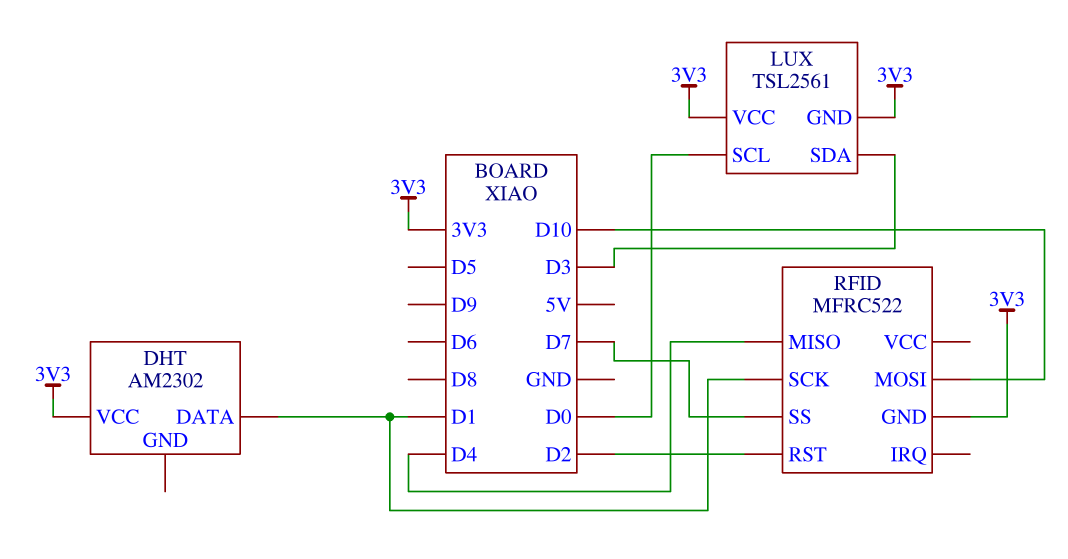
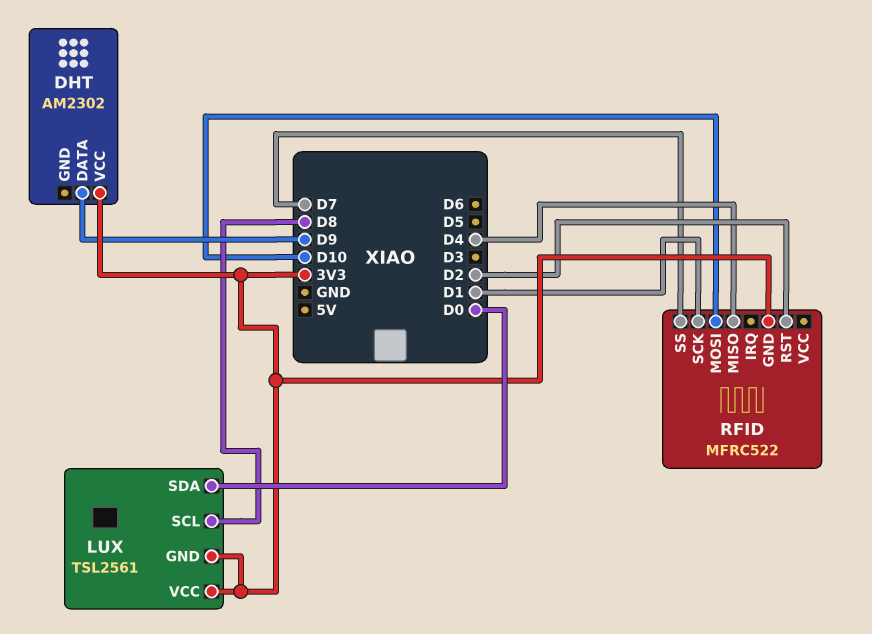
DHT pin DATA: D1 -> D9
LUX pin SCL: D0 -> D8
LUX pin SDA: D3 -> D0

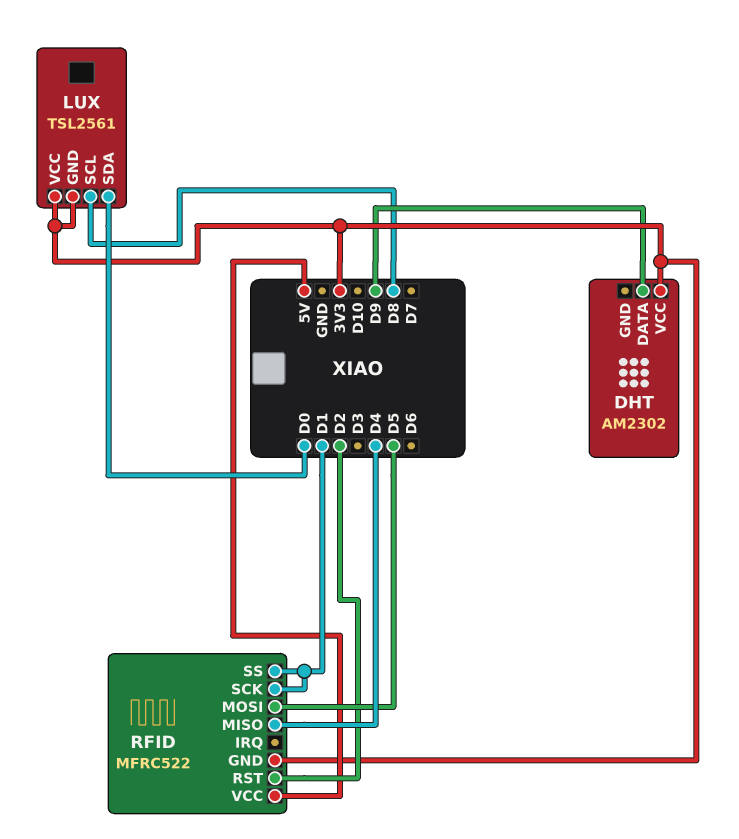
RFID pin MOSI: D10 -> D5
RFID pin SS: D7 -> D1
RFID pin VCC: none -> 5V

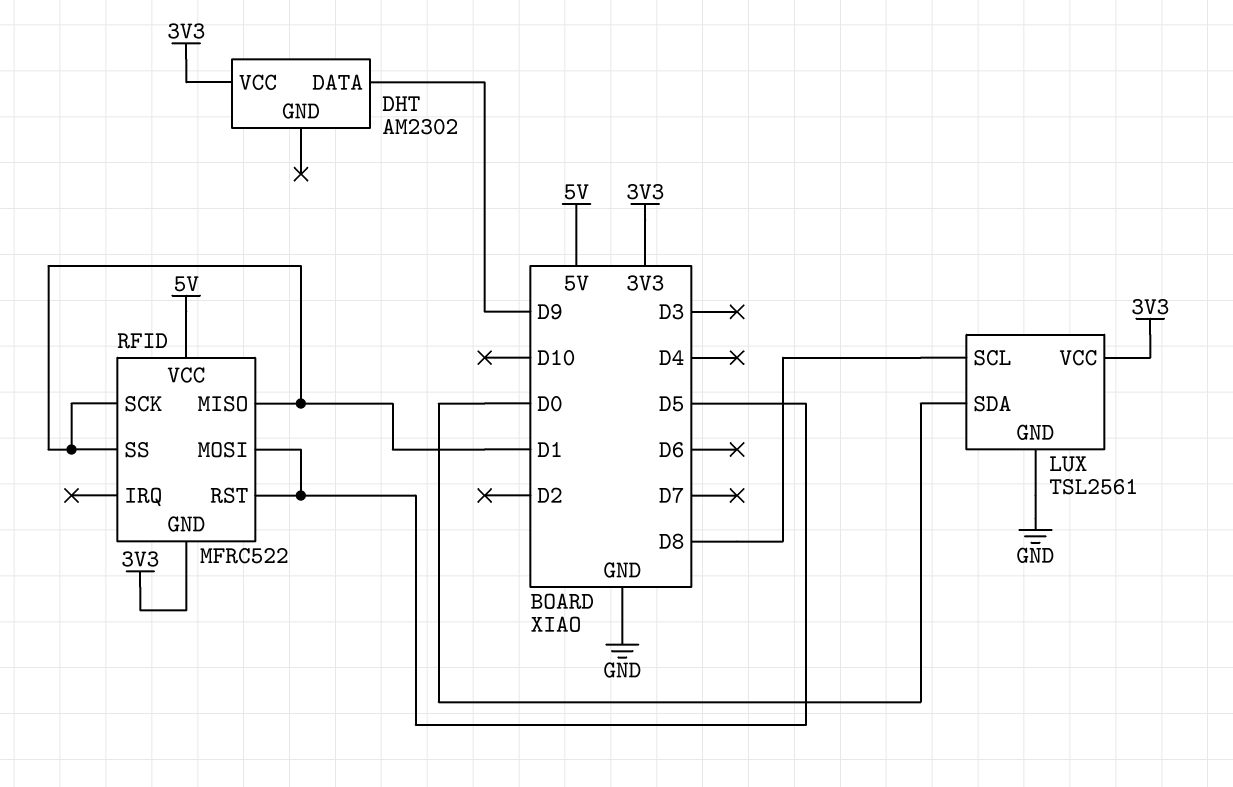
LUX pin GND: 3V3 -> GND
RFID pin MISO: D4 -> D1
RFID pin RST: D2 -> D5

